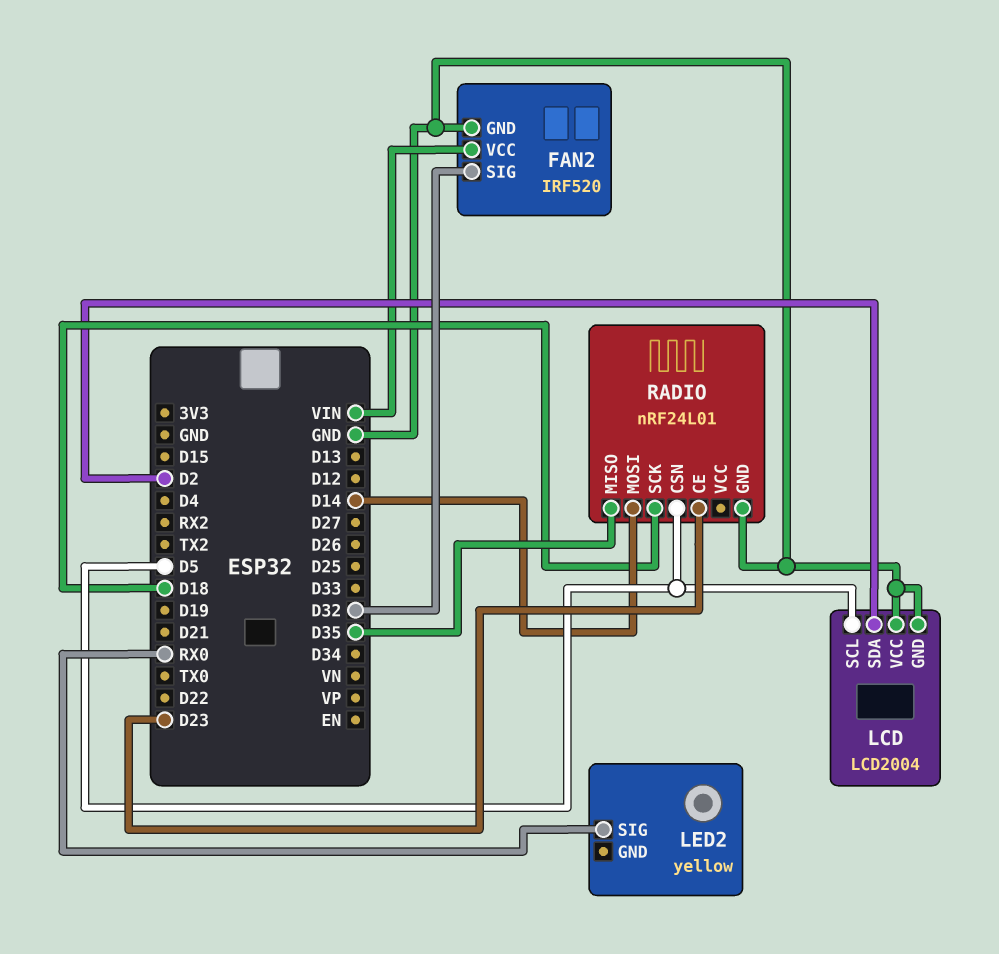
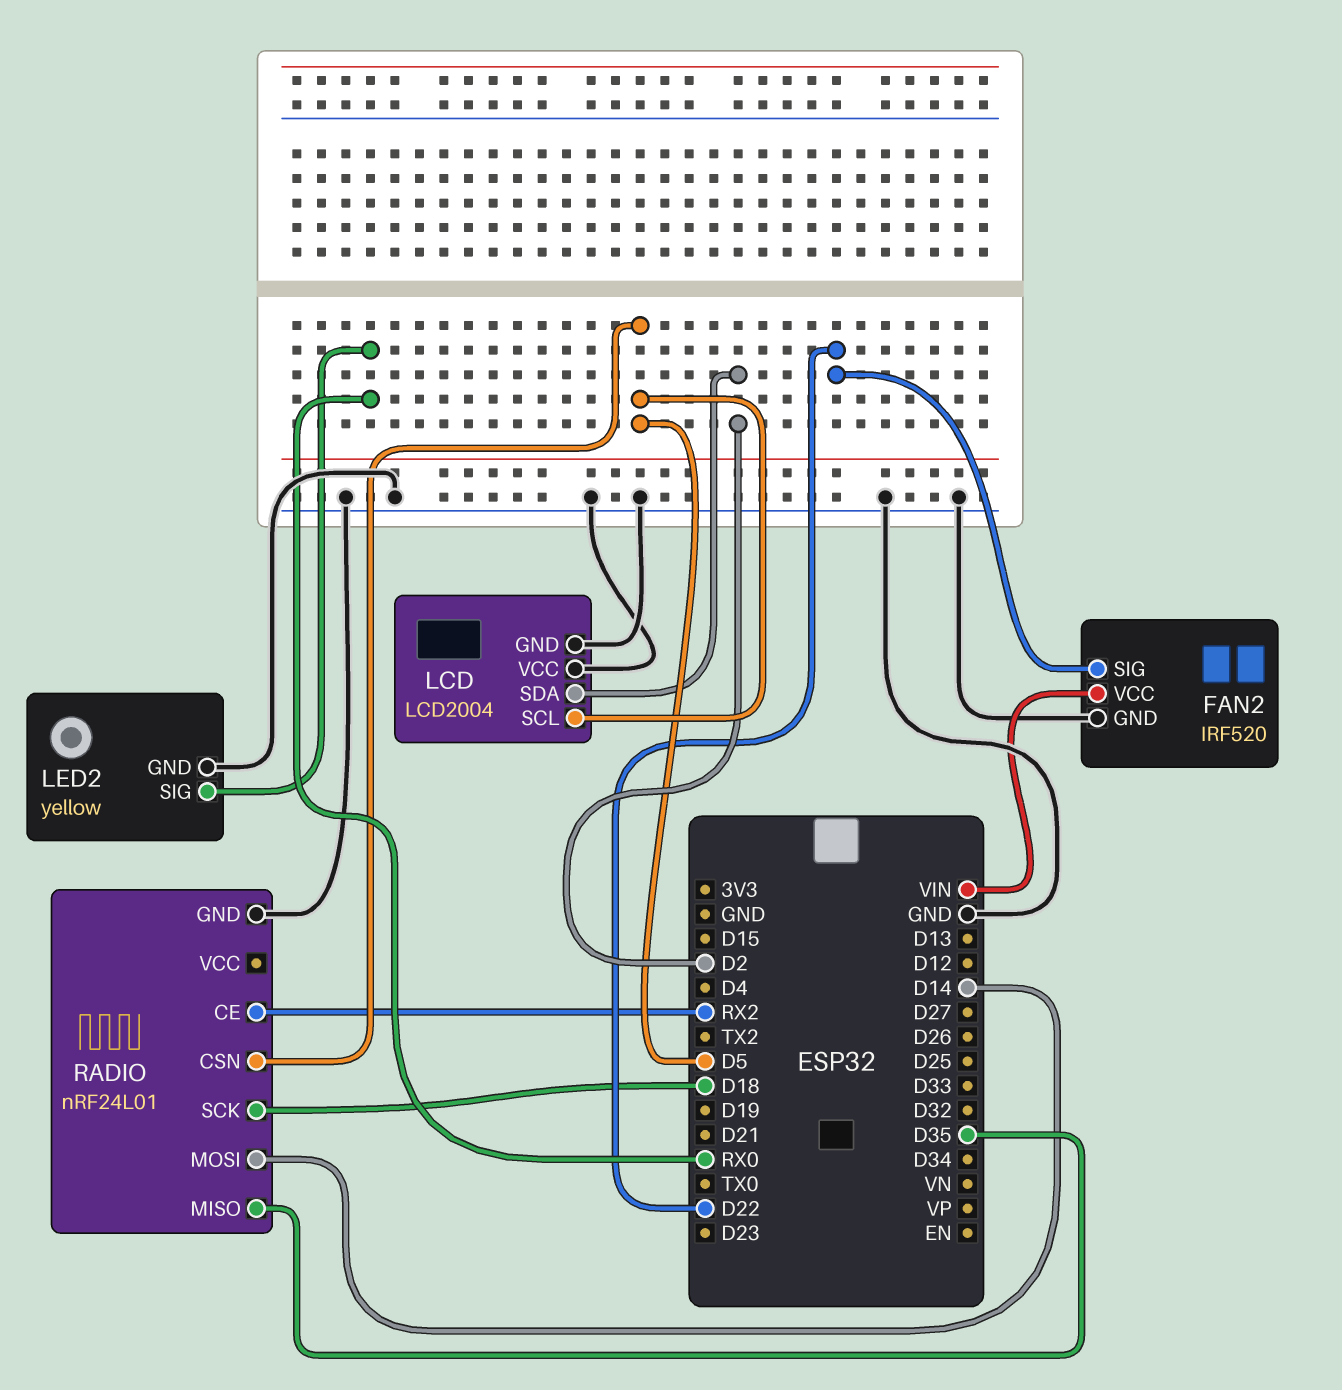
FAN2 pin SIG: D32 -> D22
LED2 pin GND: none -> GND
RADIO pin CE: D23 -> RX2

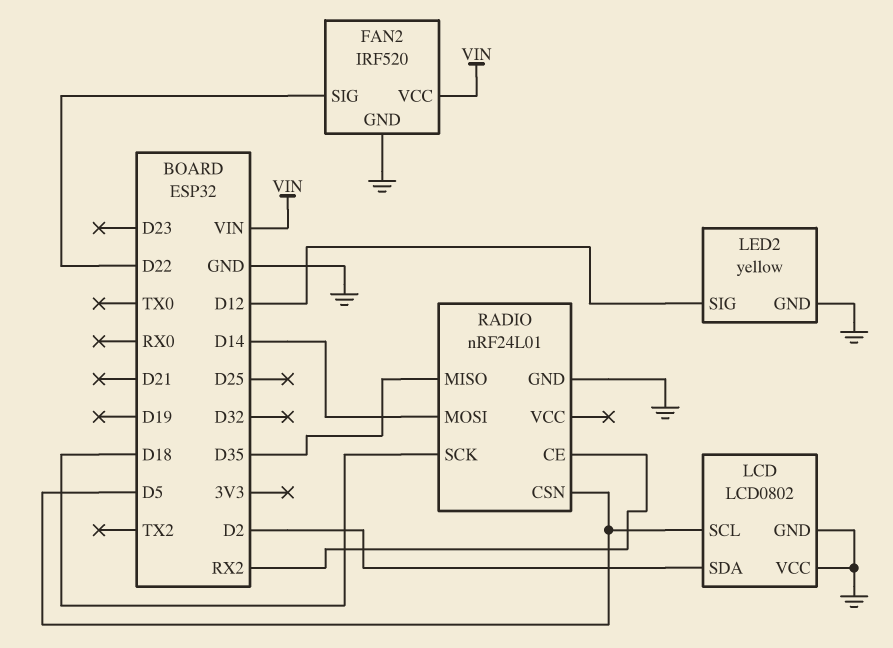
LCD: LCD2004 -> LCD0802
LED2 pin SIG: RX0 -> D12

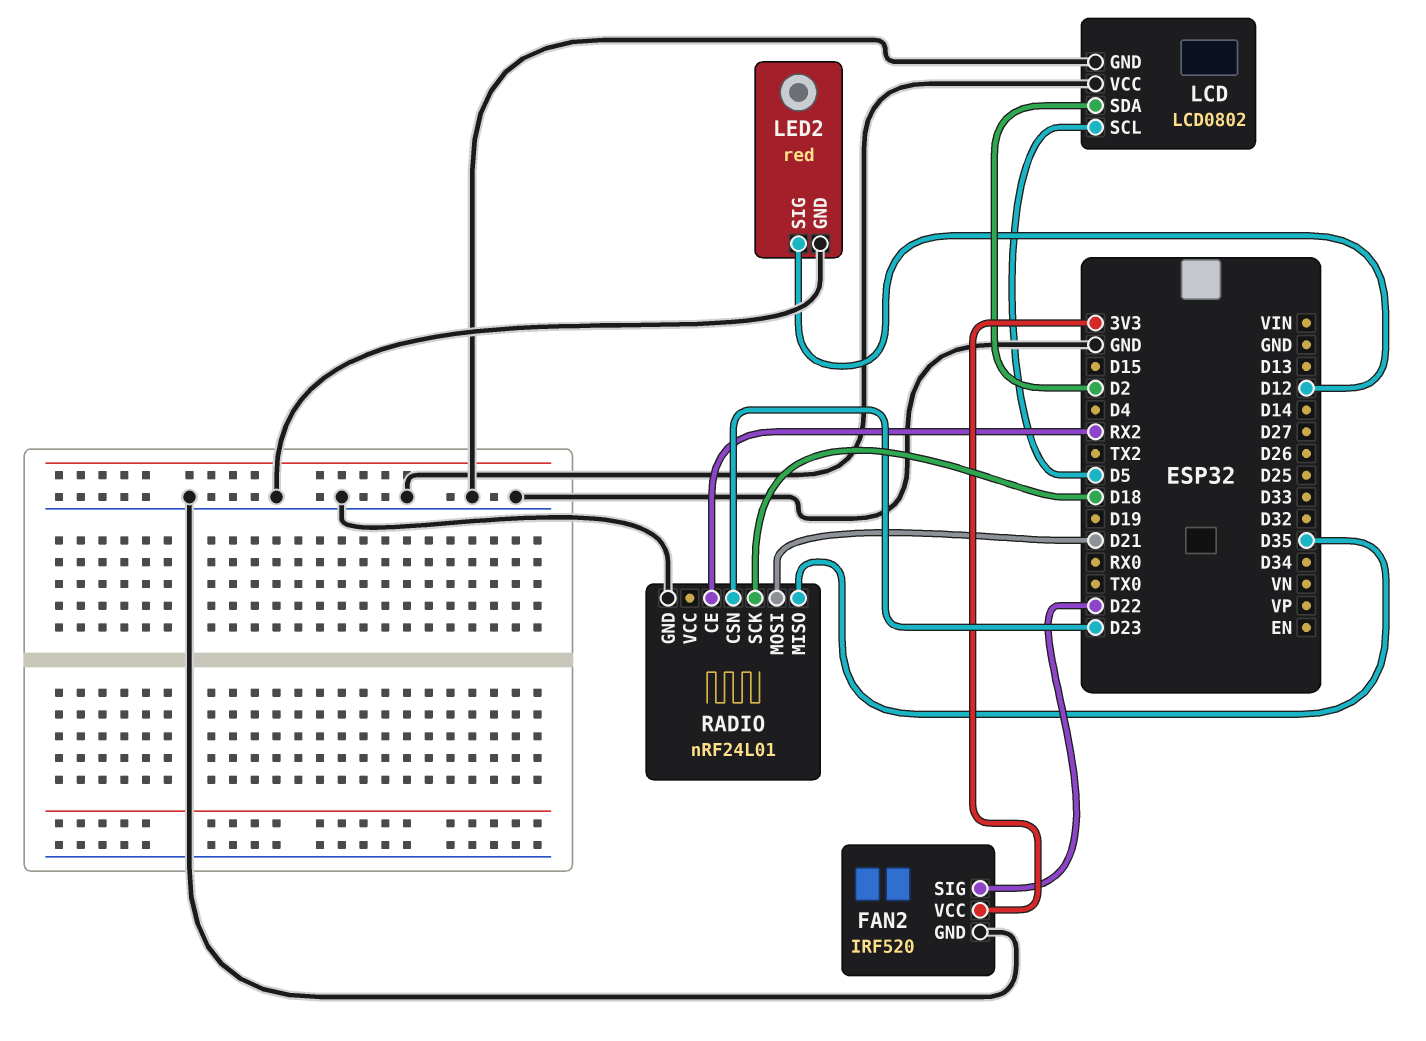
FAN2 pin VCC: VIN -> 3V3
LED2: yellow -> red
RADIO pin CSN: D5 -> D23
RADIO pin MOSI: D14 -> D21

